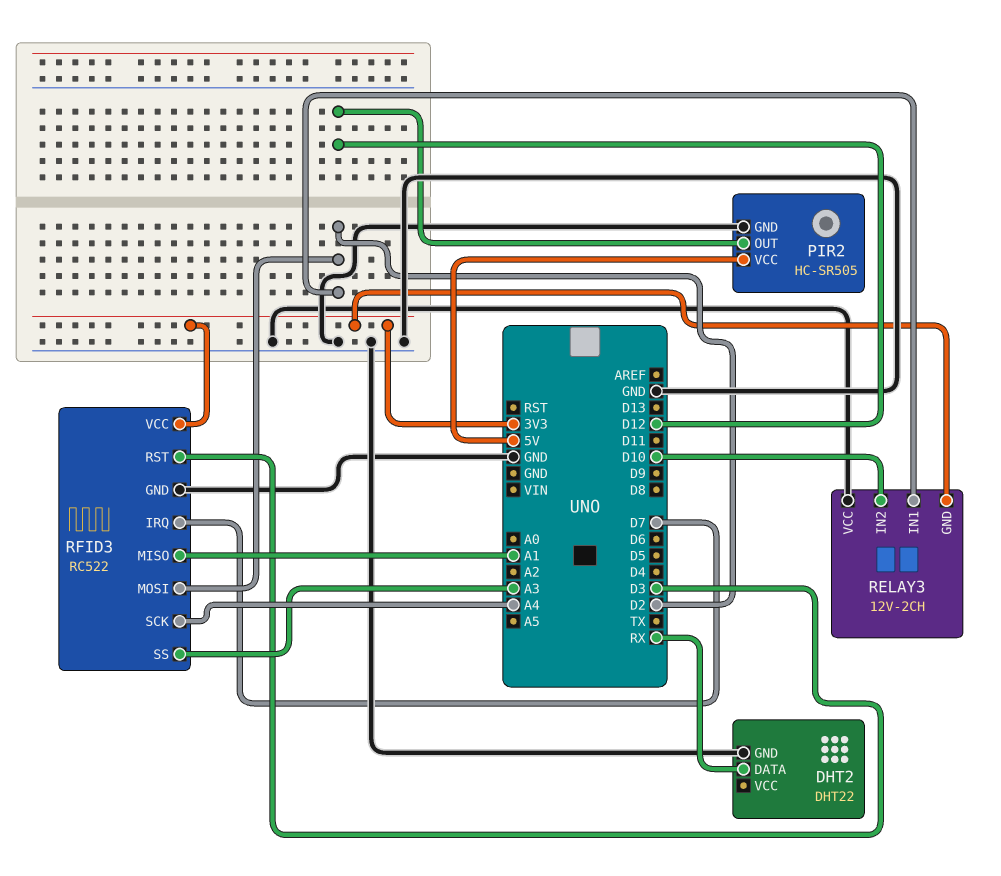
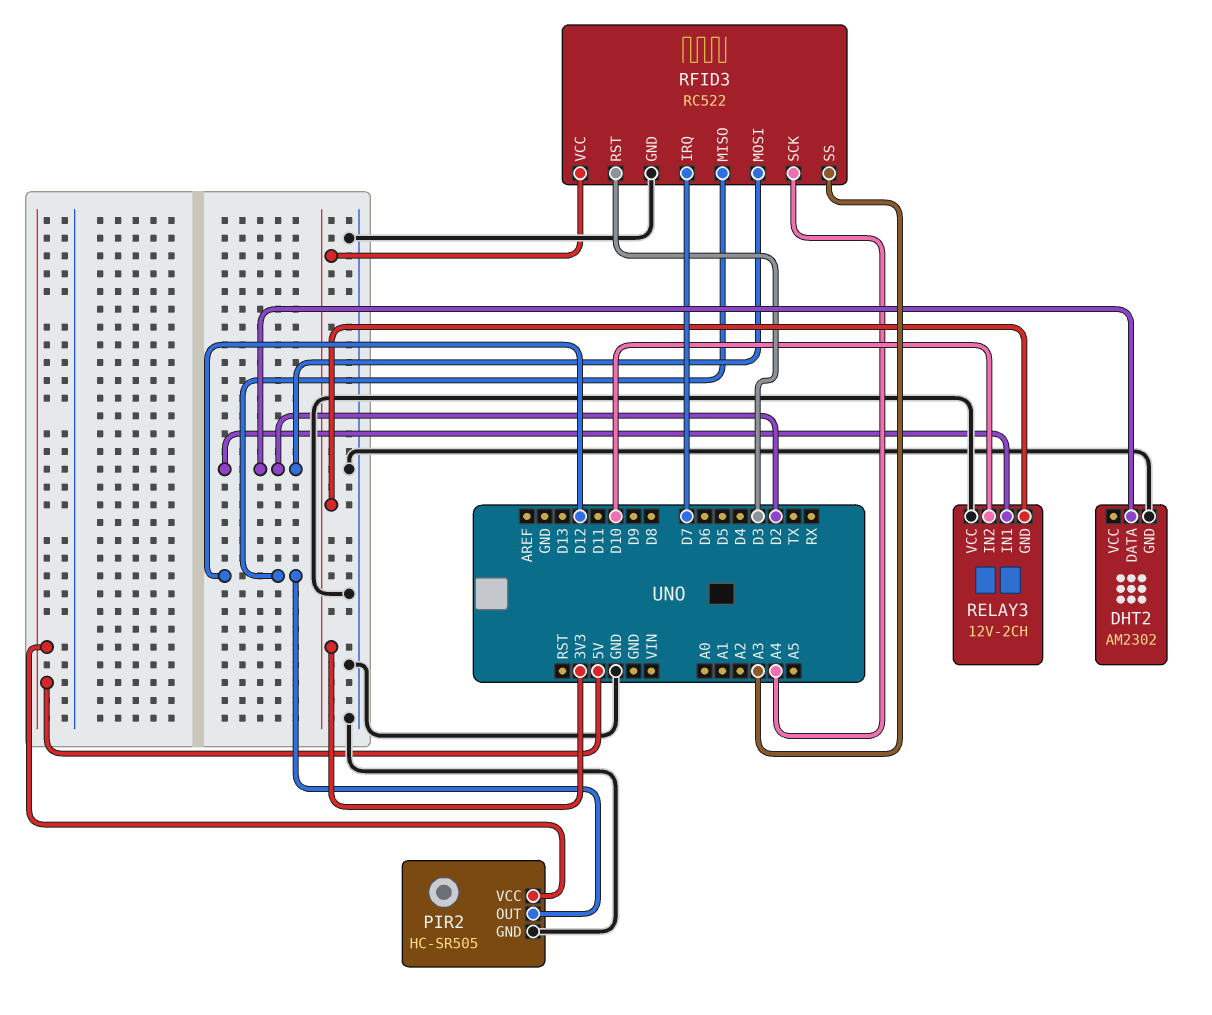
DHT2: DHT22 -> AM2302
DHT2 pin DATA: RX -> D2
RFID3 pin MISO: A1 -> D12

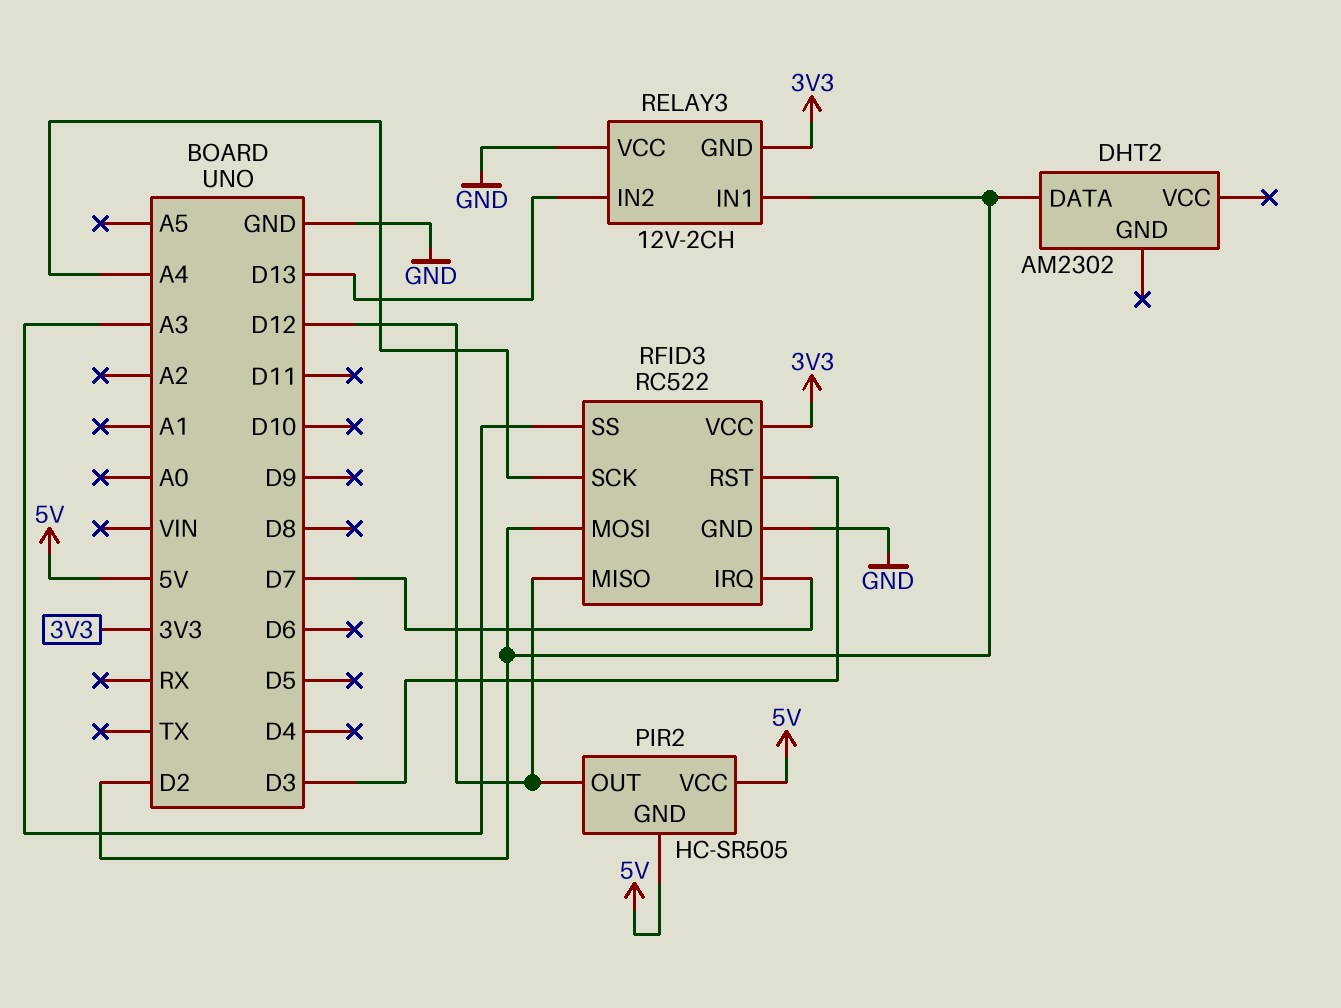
DHT2 pin GND: GND -> none
PIR2 pin GND: GND -> 5V
RELAY3 pin IN2: D10 -> D13

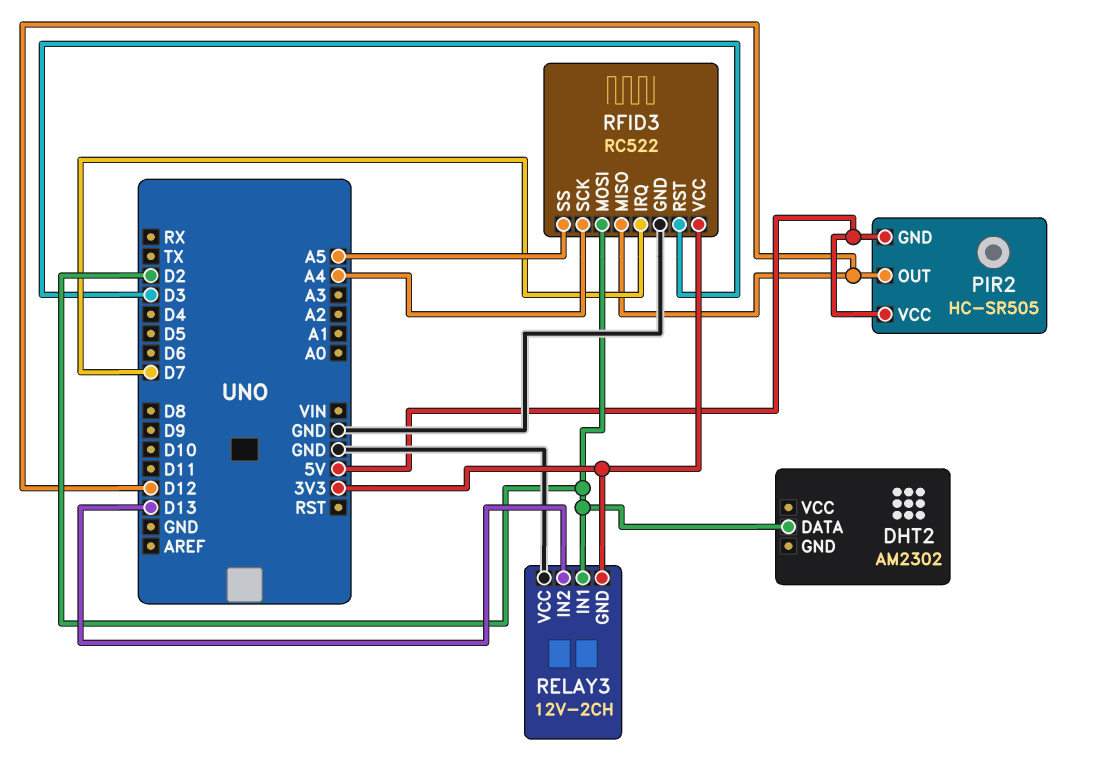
RFID3 pin SS: A3 -> A5

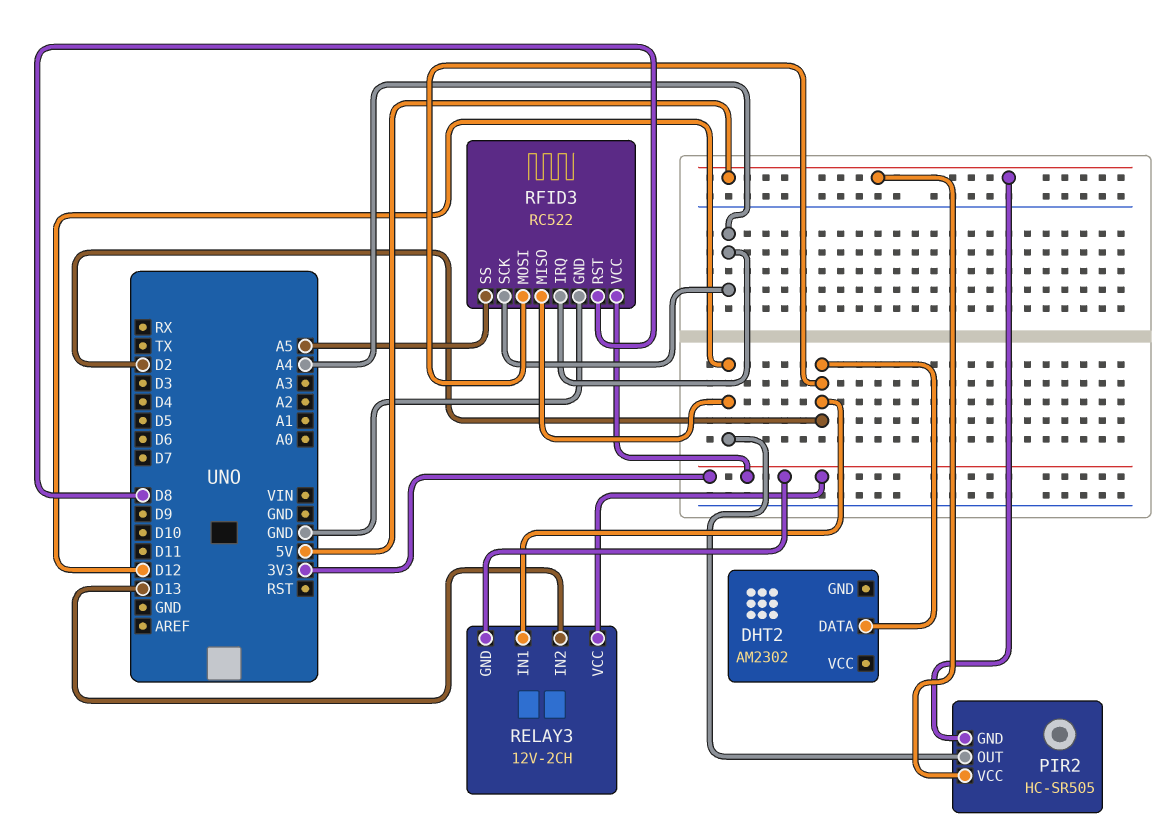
RELAY3 pin VCC: GND -> 3V3
RFID3 pin IRQ: D7 -> A4
RFID3 pin RST: D3 -> D8

